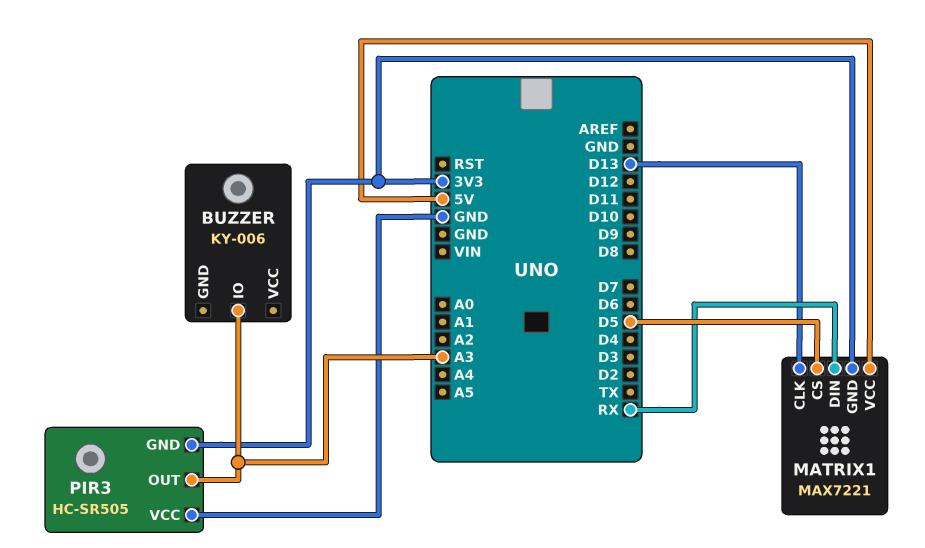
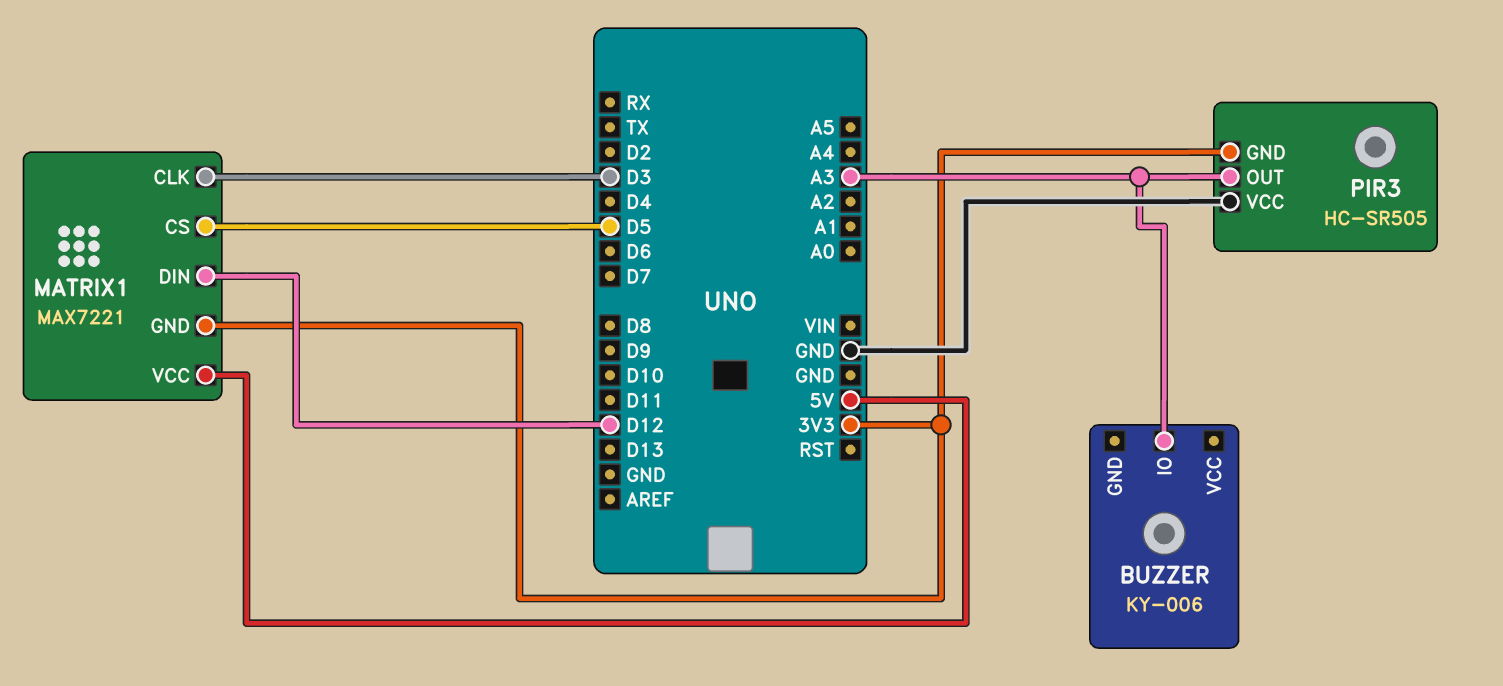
MATRIX1 pin CLK: D13 -> D3
MATRIX1 pin DIN: RX -> D12

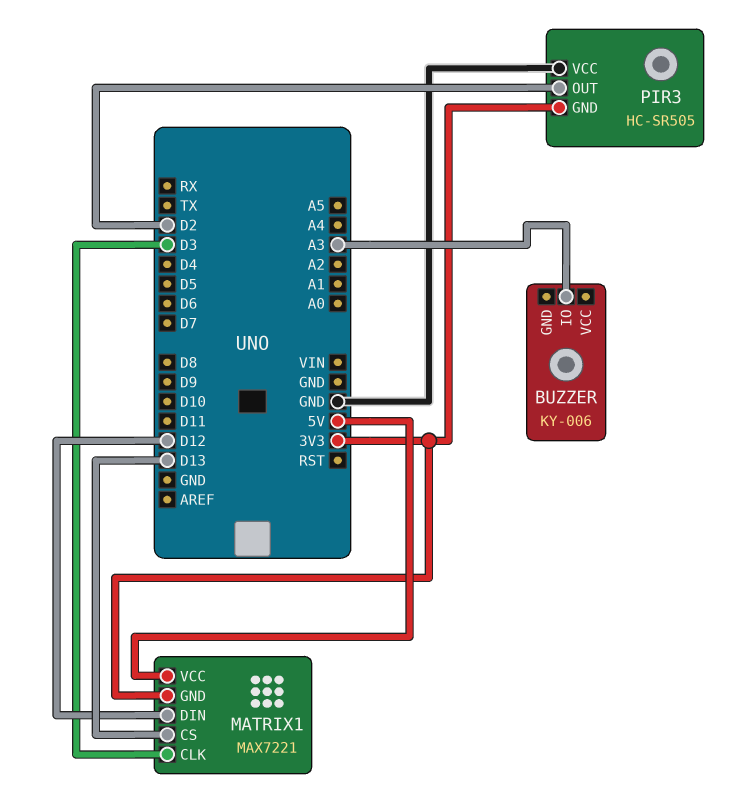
MATRIX1 pin CS: D5 -> D13
PIR3 pin OUT: A3 -> D2

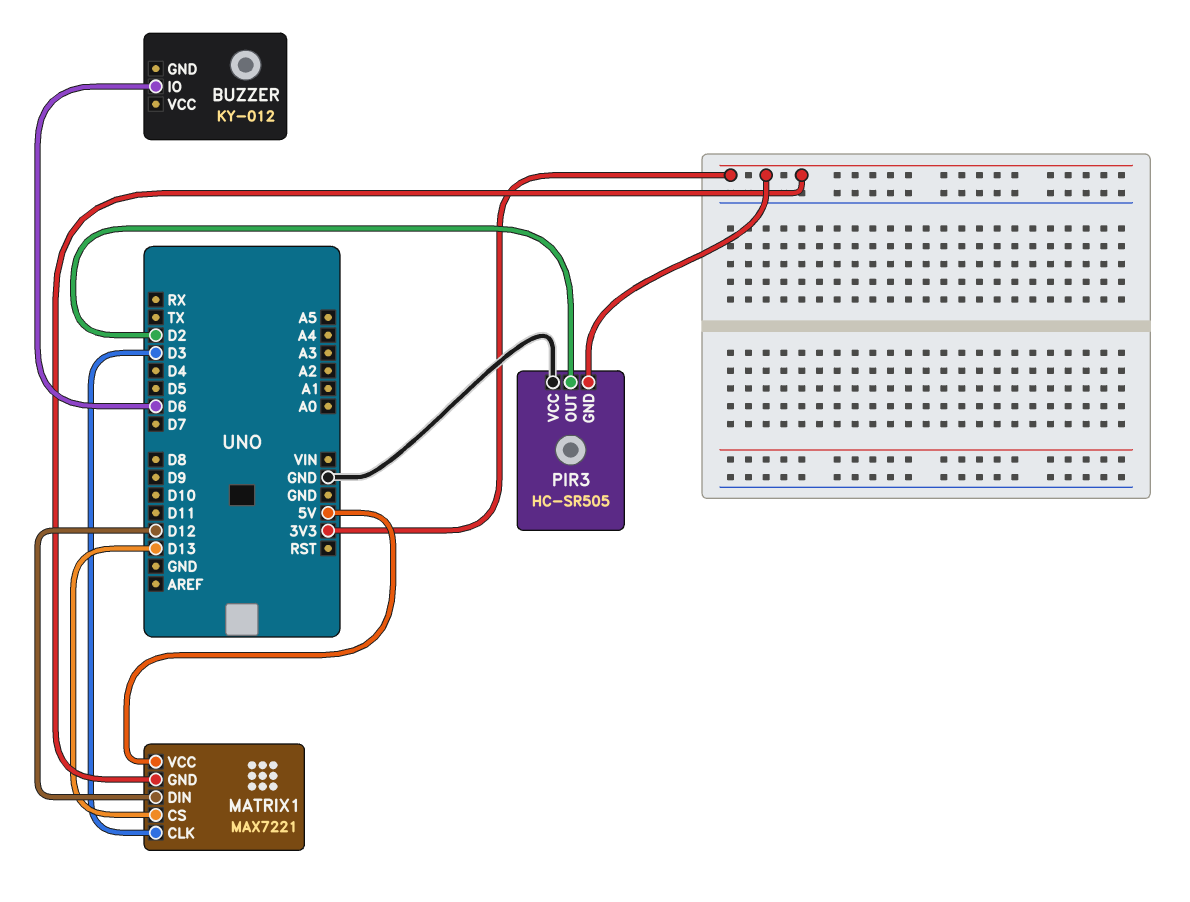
BUZZER: KY-006 -> KY-012
BUZZER pin IO: A3 -> D6

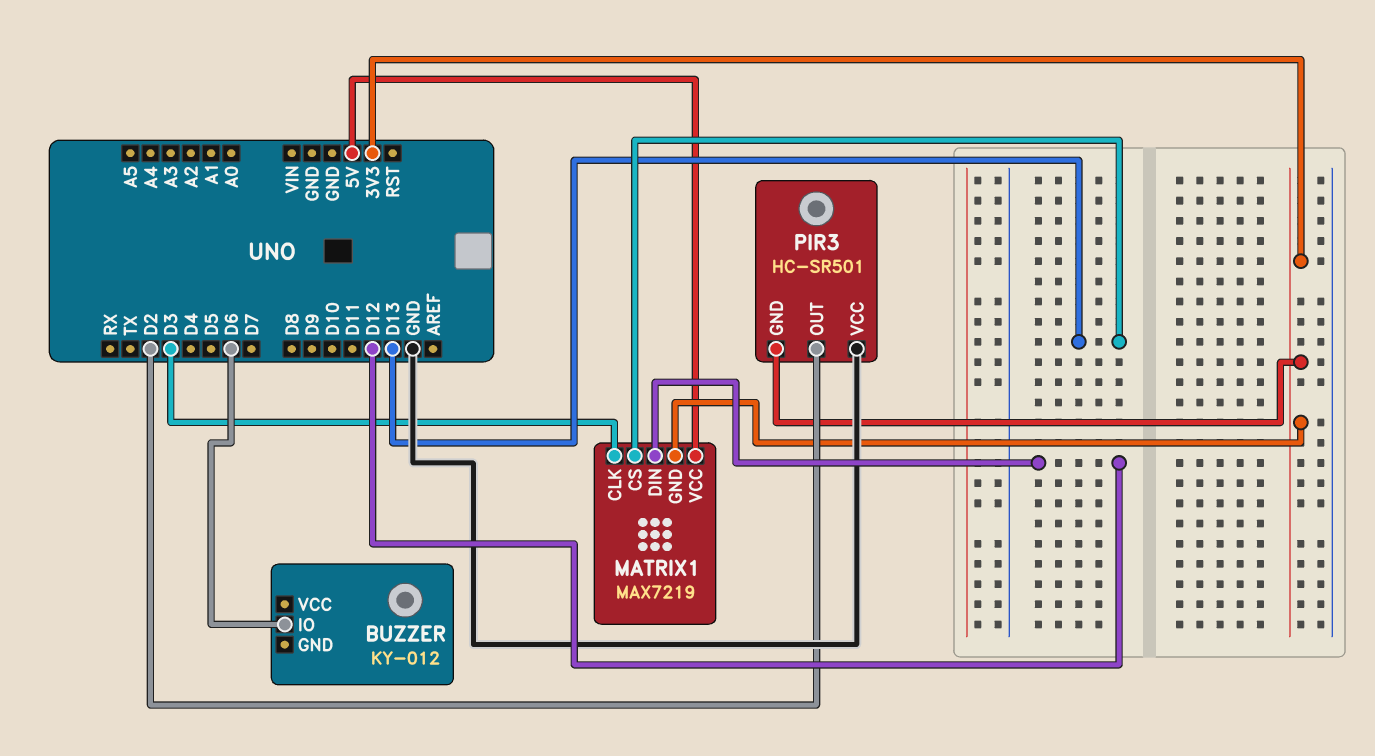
MATRIX1: MAX7221 -> MAX7219
PIR3: HC-SR505 -> HC-SR501

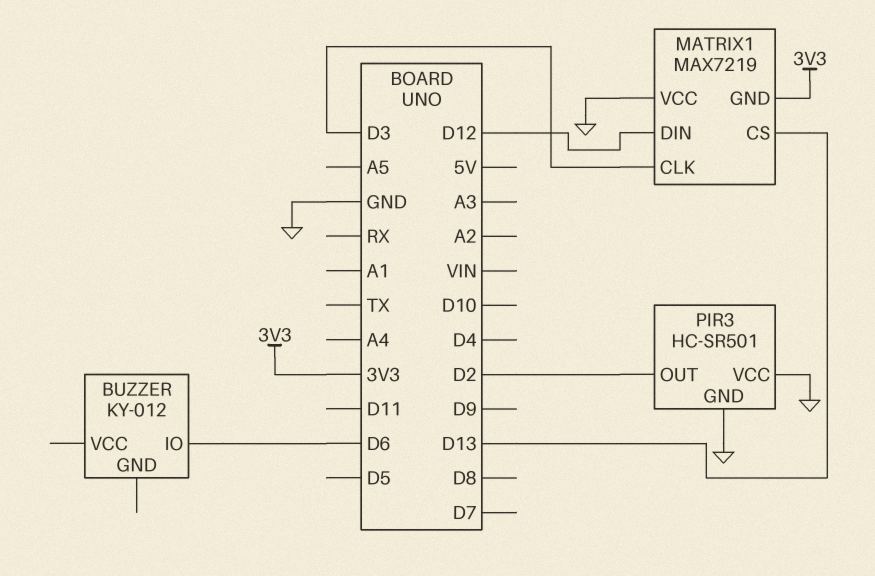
MATRIX1 pin VCC: 5V -> GND
PIR3 pin GND: 3V3 -> GND

